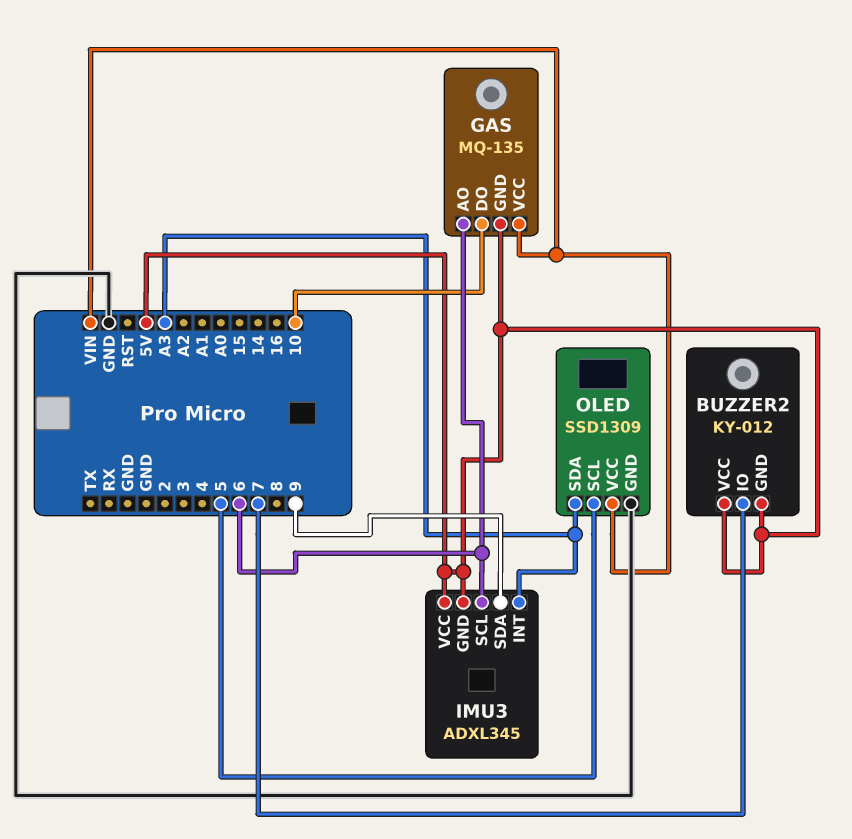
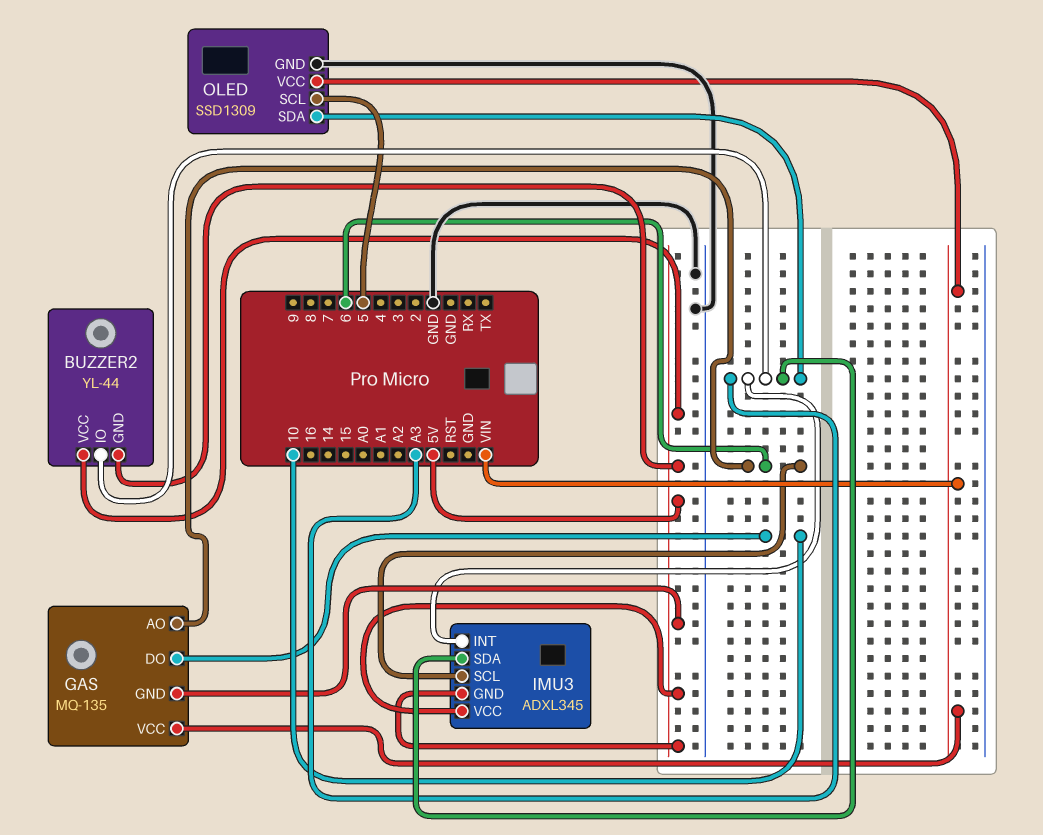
BUZZER2: KY-012 -> YL-44
BUZZER2 pin IO: 7 -> A3
IMU3 pin SDA: 9 -> A3

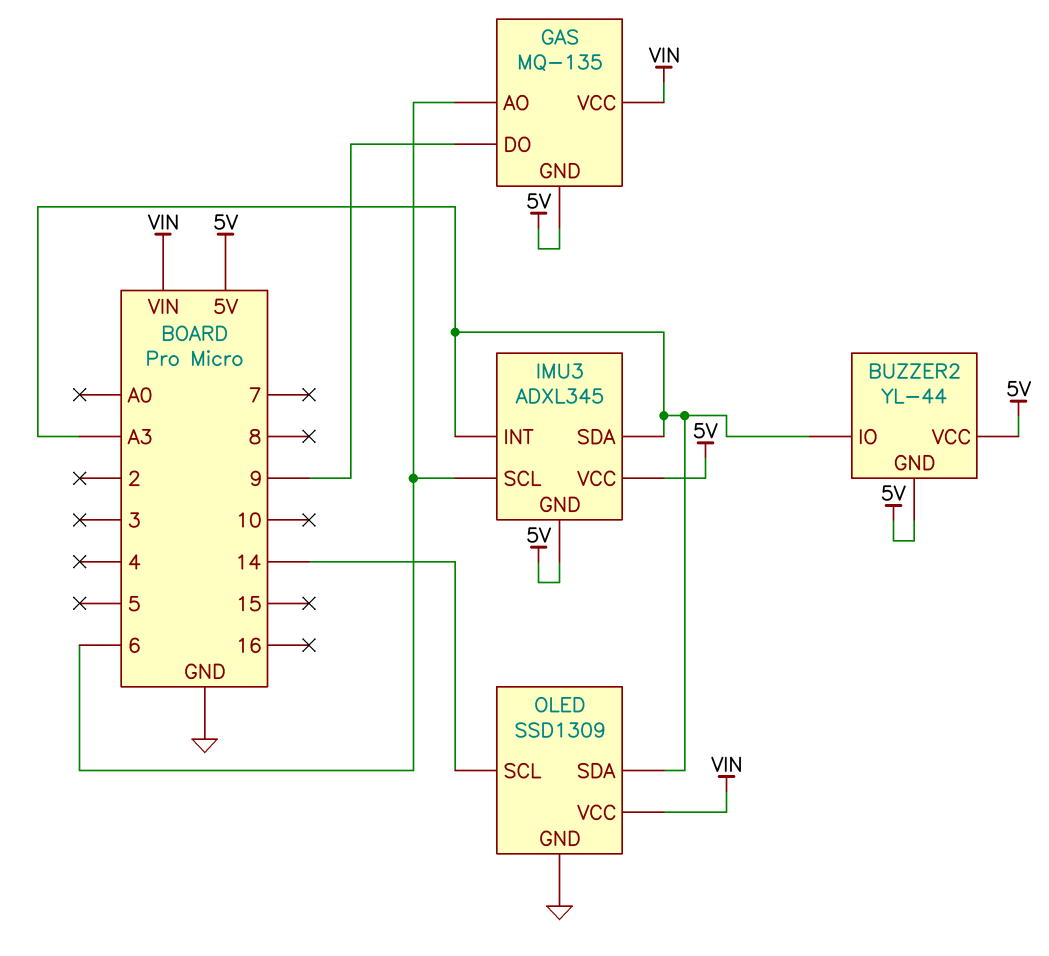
GAS pin DO: 10 -> 9
OLED pin SCL: 5 -> 14

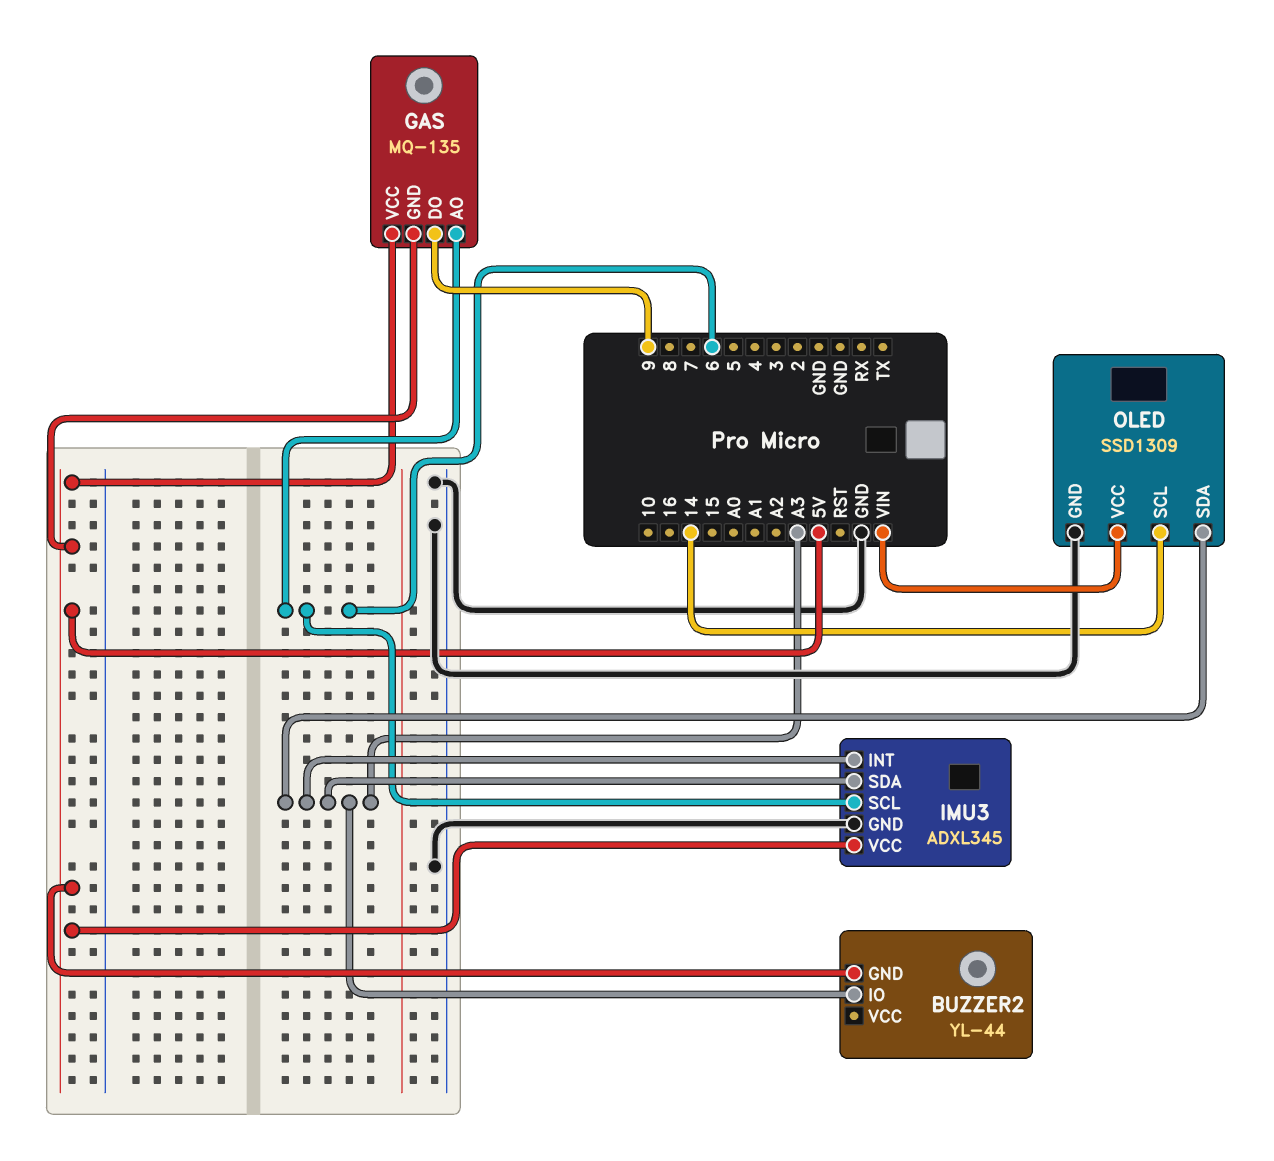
BUZZER2 pin VCC: 5V -> none
GAS pin VCC: VIN -> 5V
IMU3 pin GND: 5V -> GND

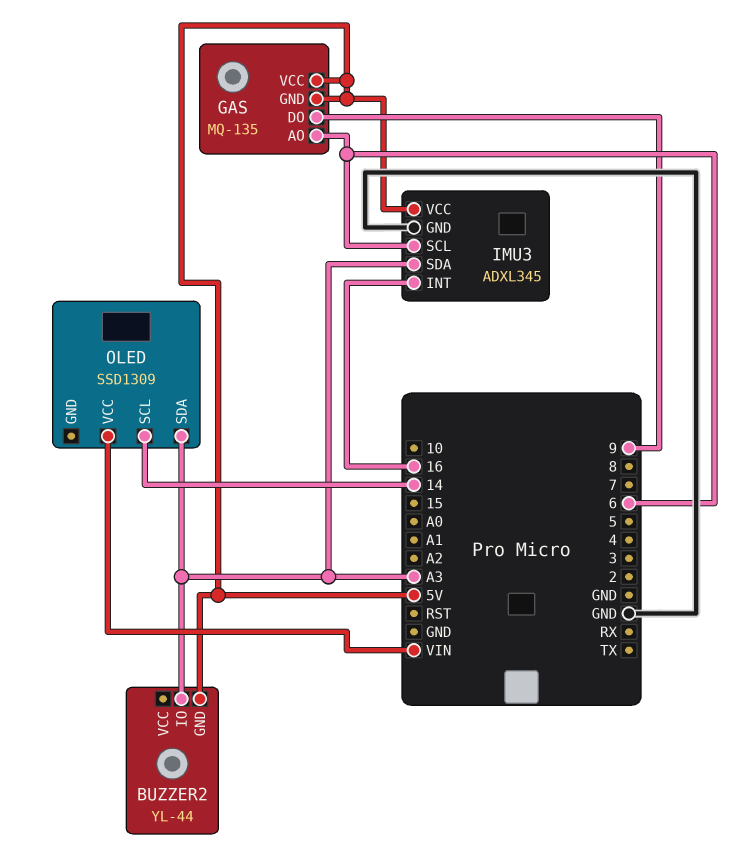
IMU3 pin INT: A3 -> 16
OLED pin GND: GND -> none

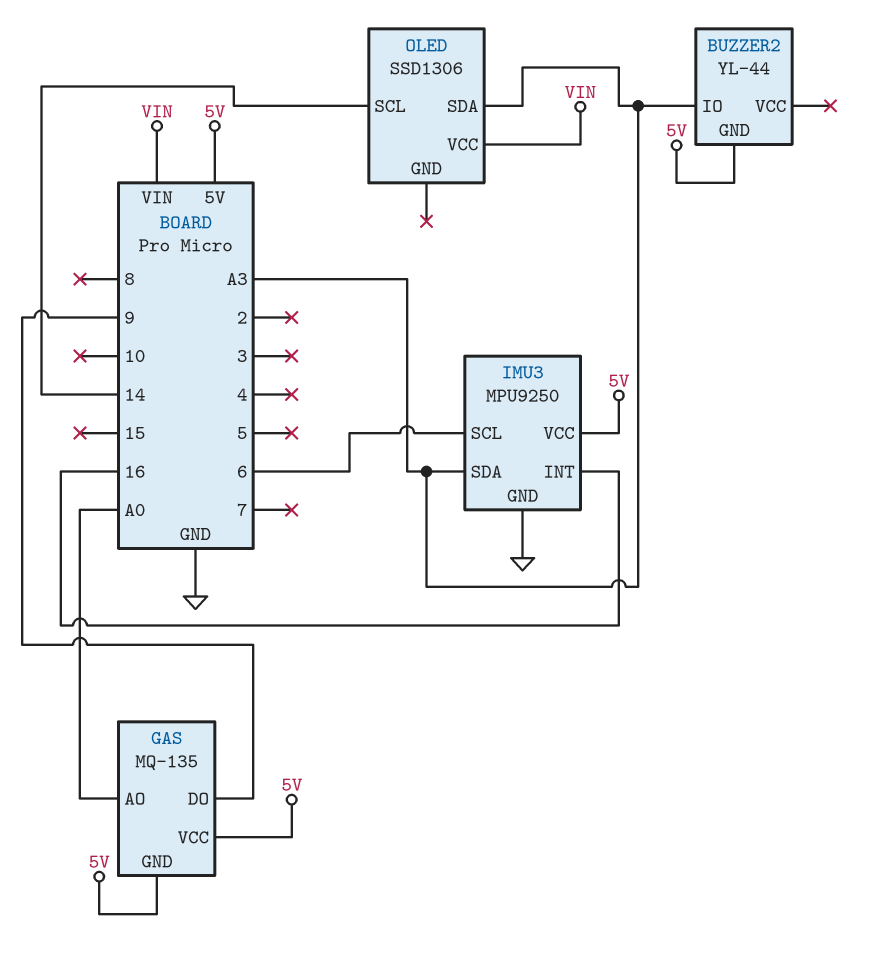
GAS pin AO: 6 -> A0
IMU3: ADXL345 -> MPU9250
OLED: SSD1309 -> SSD1306

